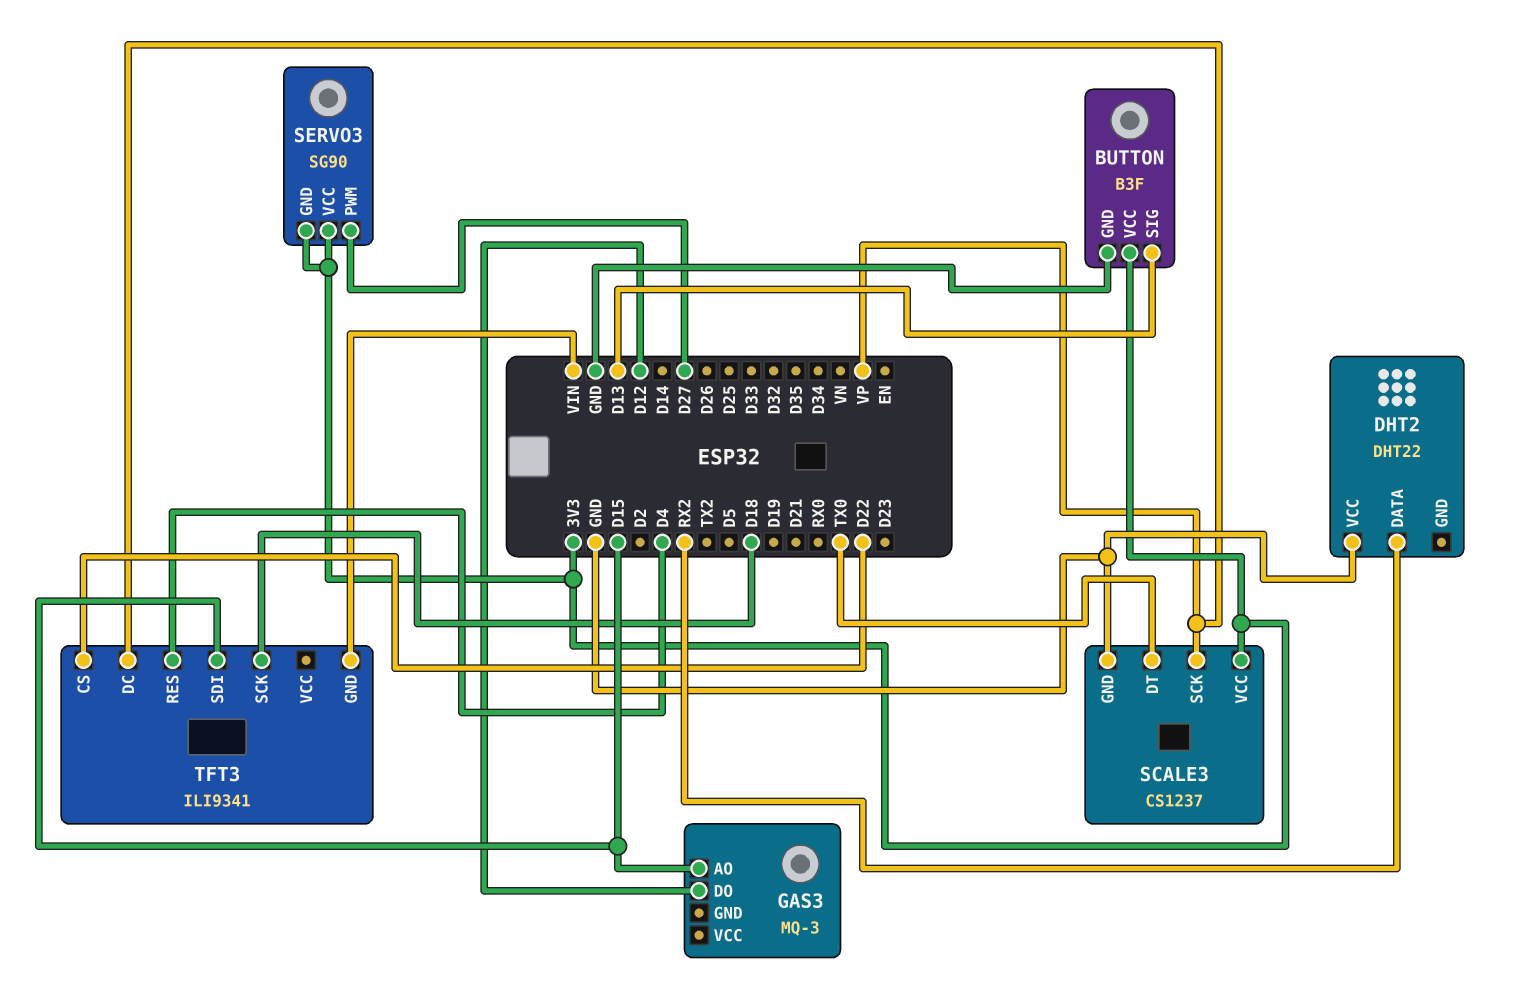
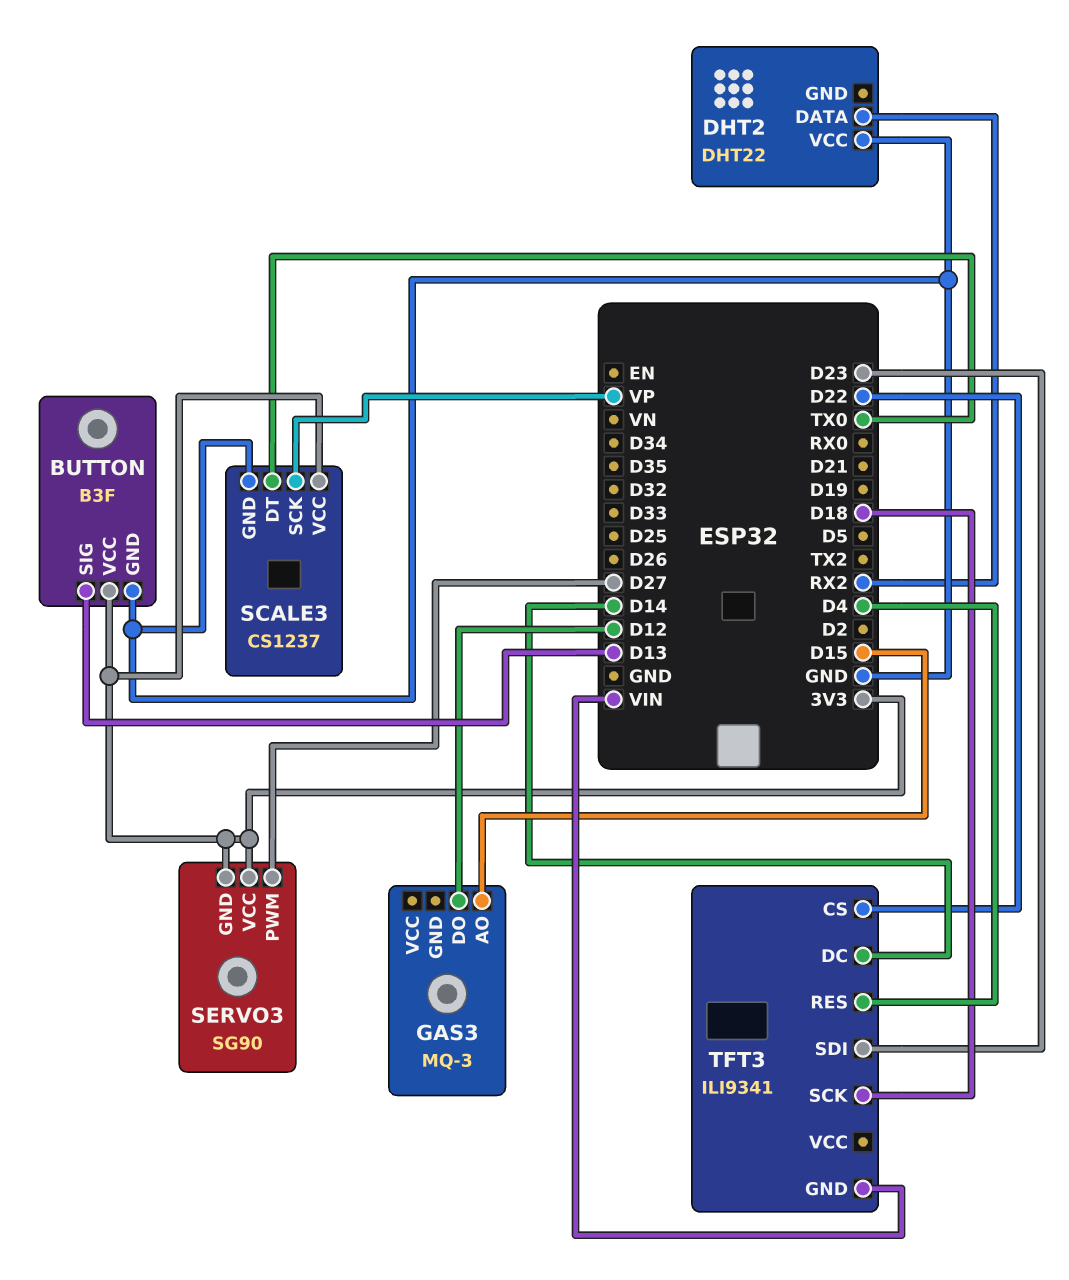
TFT3 pin DC: VP -> D14
TFT3 pin SDI: D15 -> D23

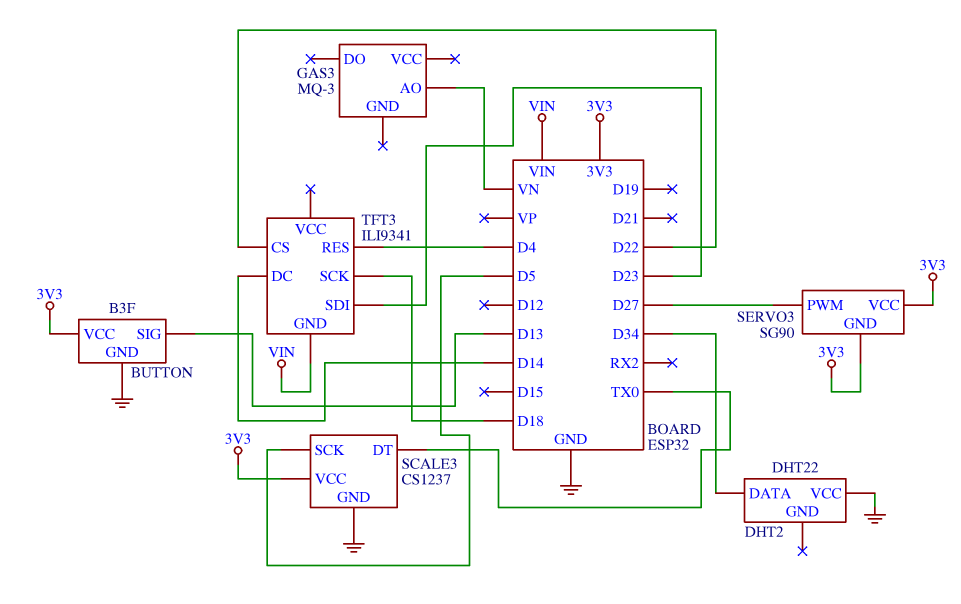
DHT2 pin DATA: RX2 -> D34
GAS3 pin AO: D15 -> VN
GAS3 pin DO: D12 -> none
SCALE3 pin SCK: VP -> D5

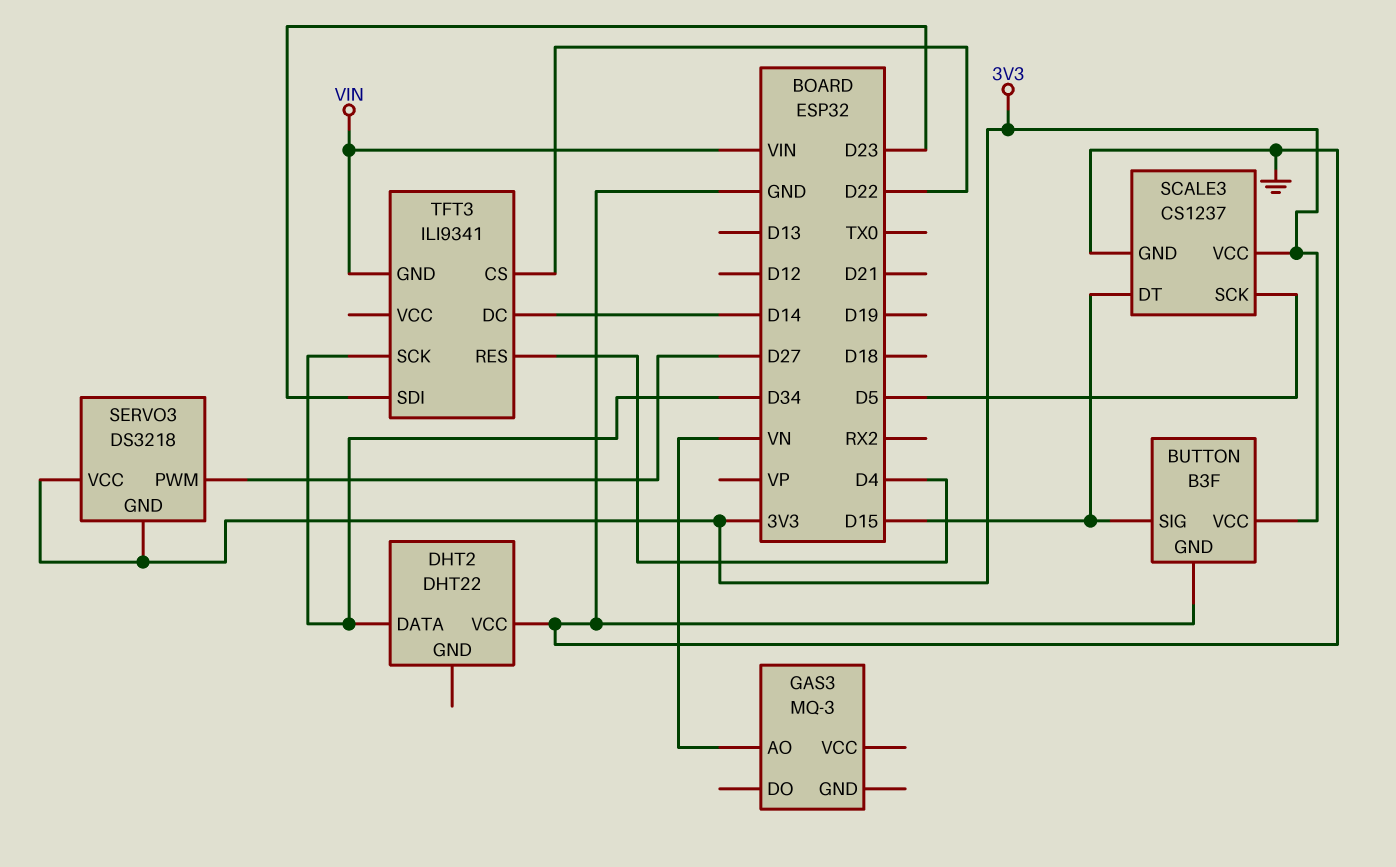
BUTTON pin SIG: D13 -> D15
SCALE3 pin DT: TX0 -> D15
SERVO3: SG90 -> DS3218
TFT3 pin SCK: D18 -> D34

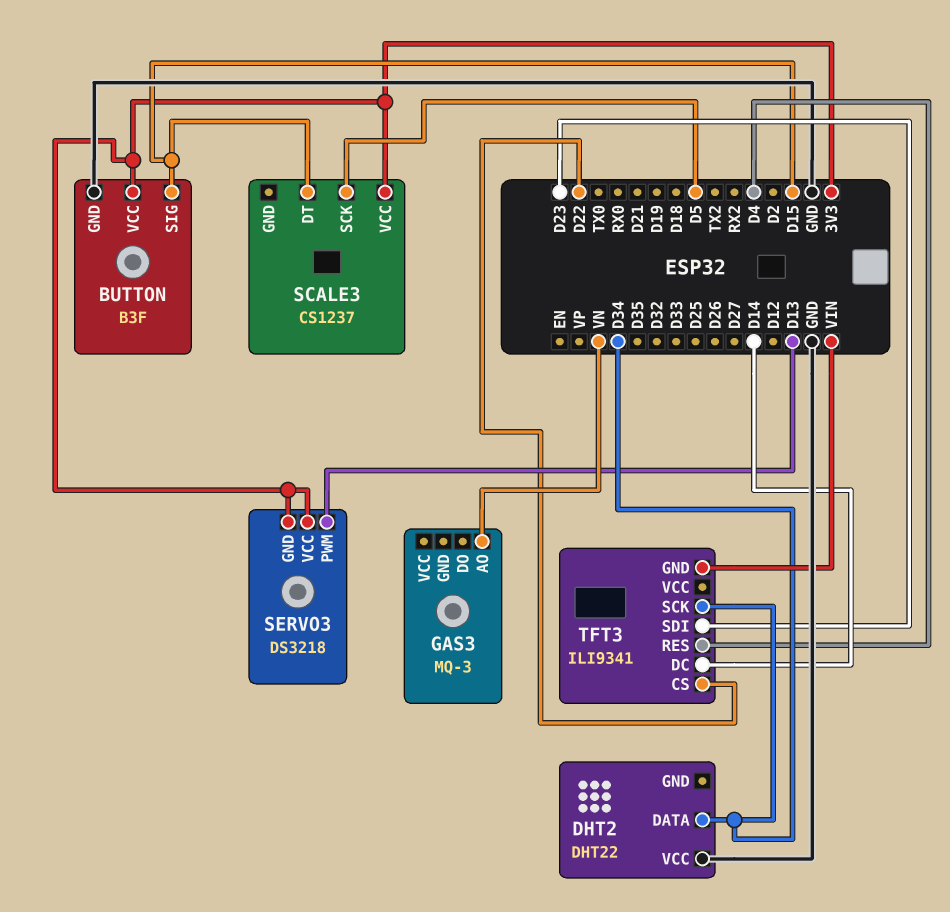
SCALE3 pin GND: GND -> none
SERVO3 pin PWM: D27 -> D13

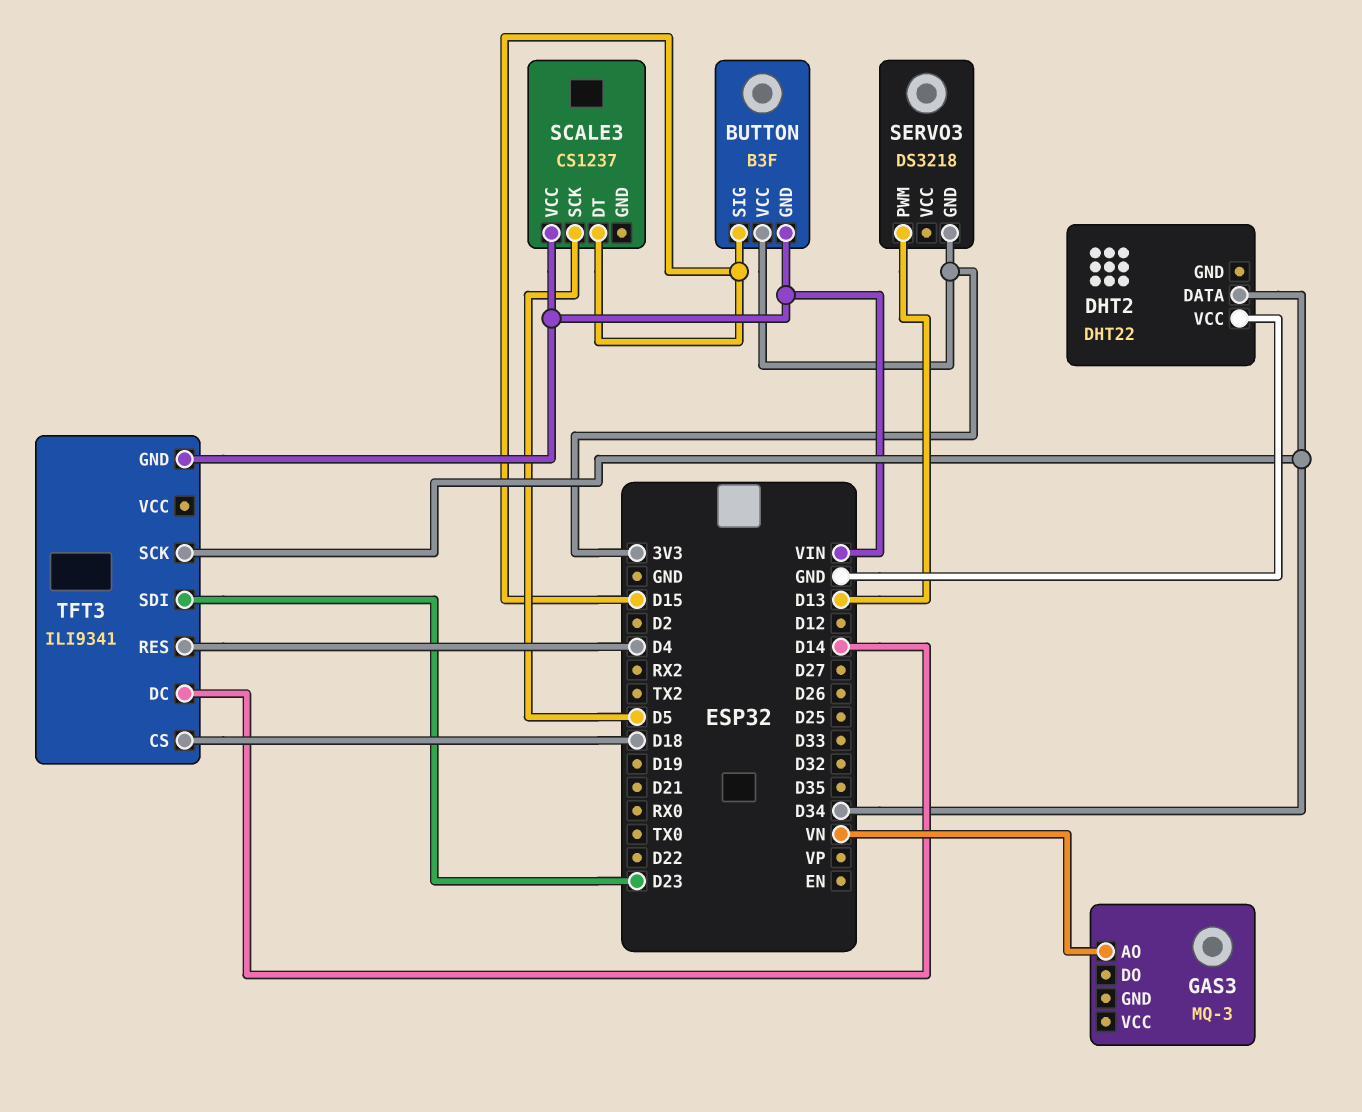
BUTTON pin GND: GND -> VIN
SCALE3 pin VCC: 3V3 -> VIN
SERVO3 pin VCC: 3V3 -> none
TFT3 pin CS: D22 -> D18

